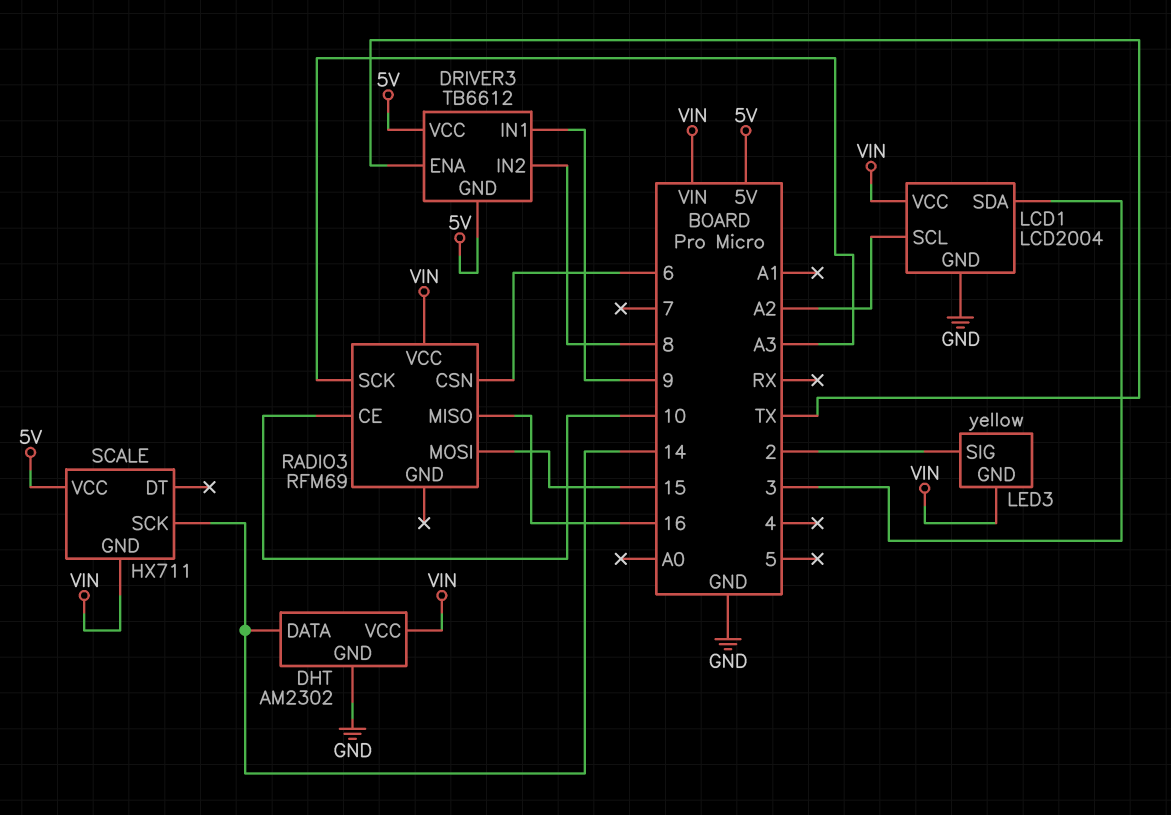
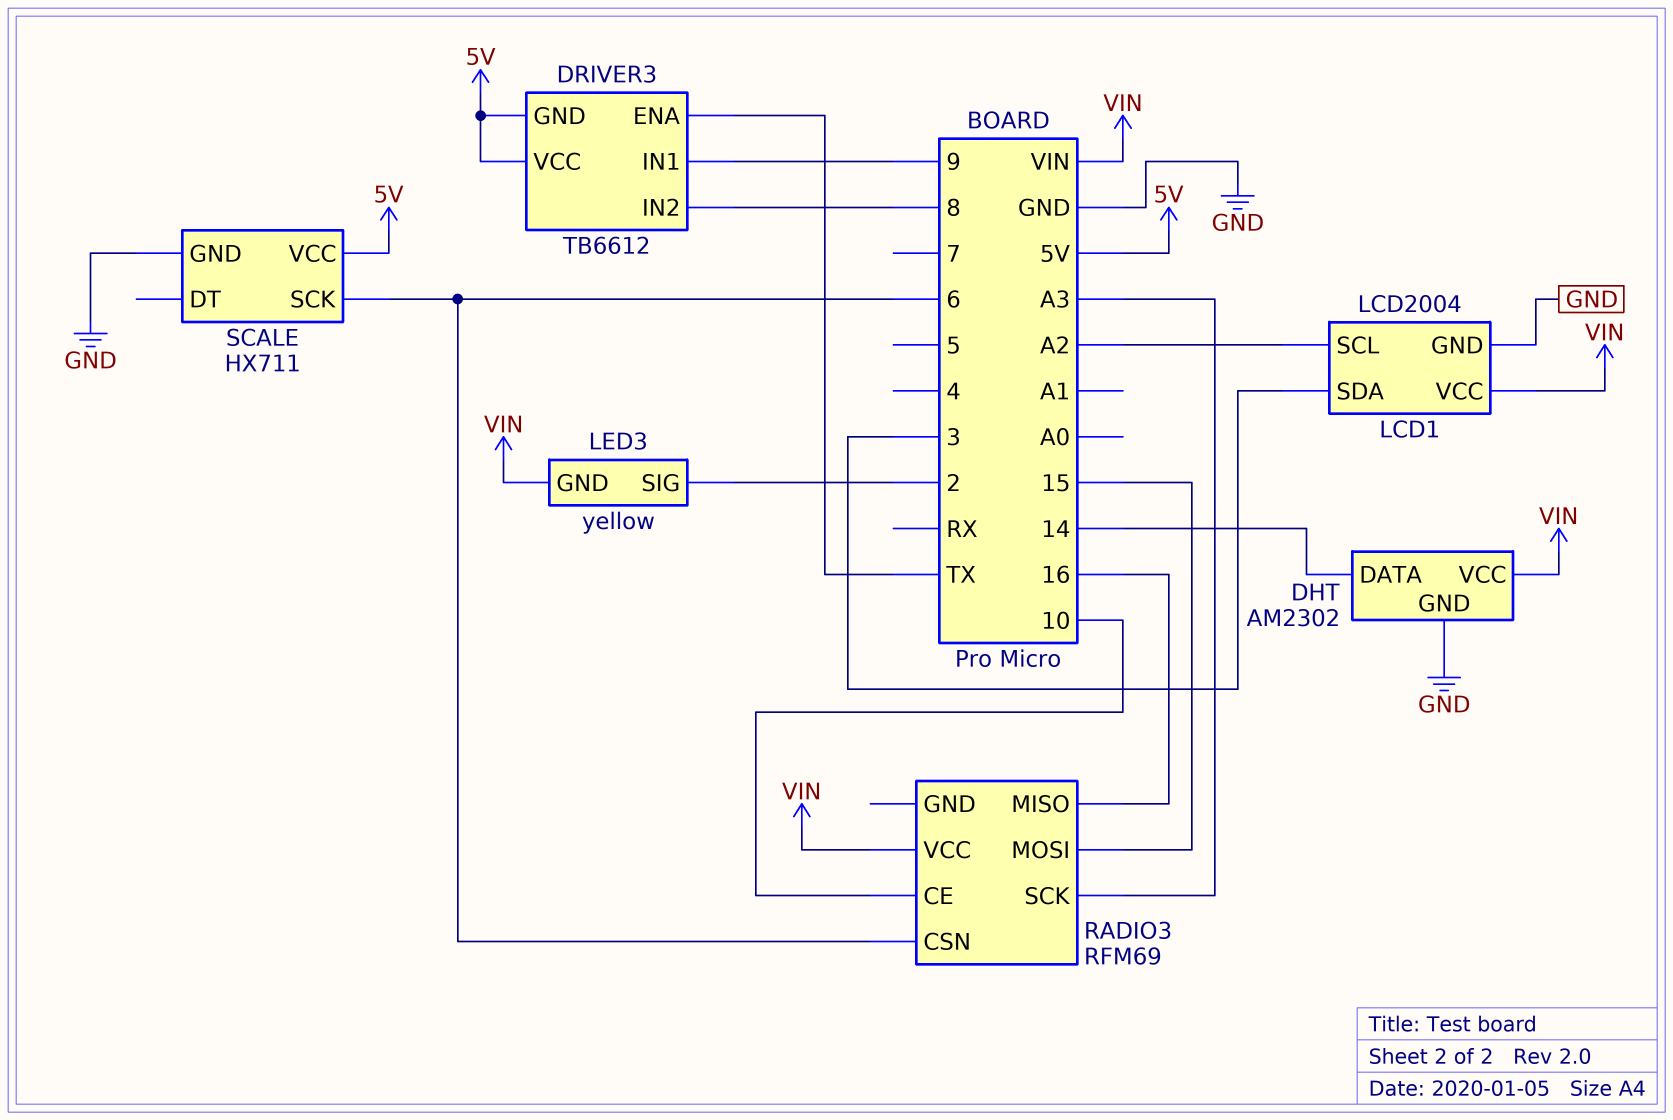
SCALE pin GND: VIN -> GND
SCALE pin SCK: 14 -> 6

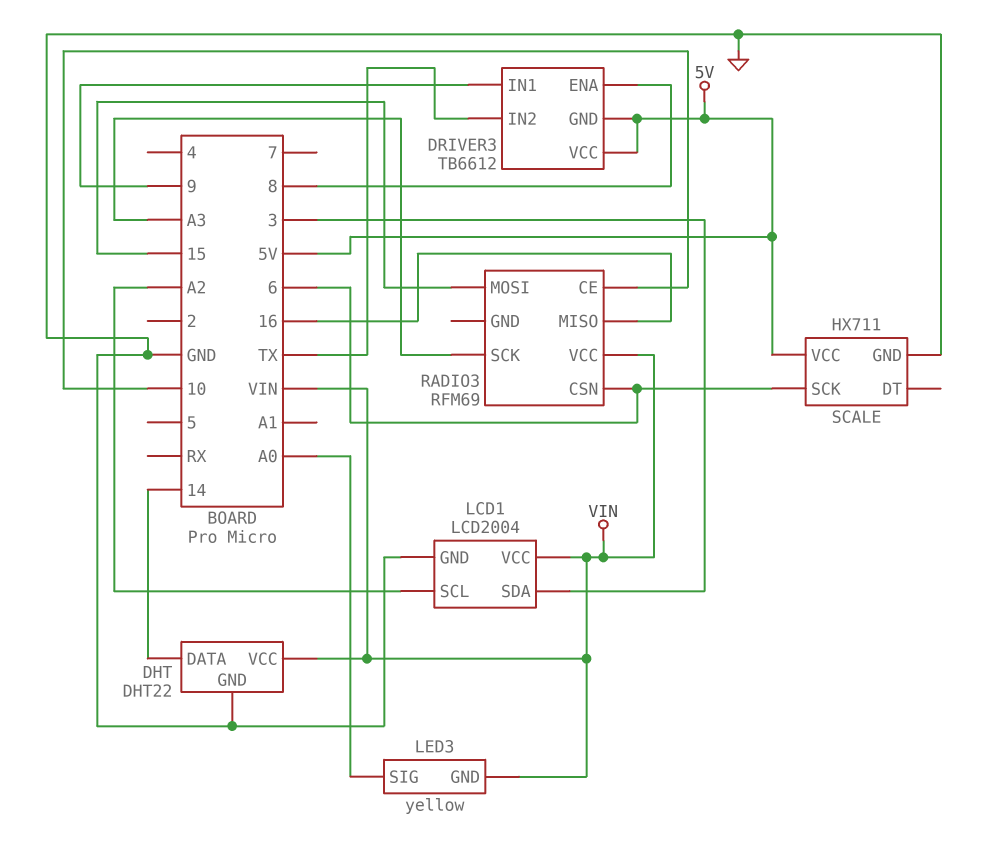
DHT: AM2302 -> DHT22
DRIVER3 pin ENA: TX -> 8
DRIVER3 pin IN2: 8 -> TX
LED3 pin SIG: 2 -> A0

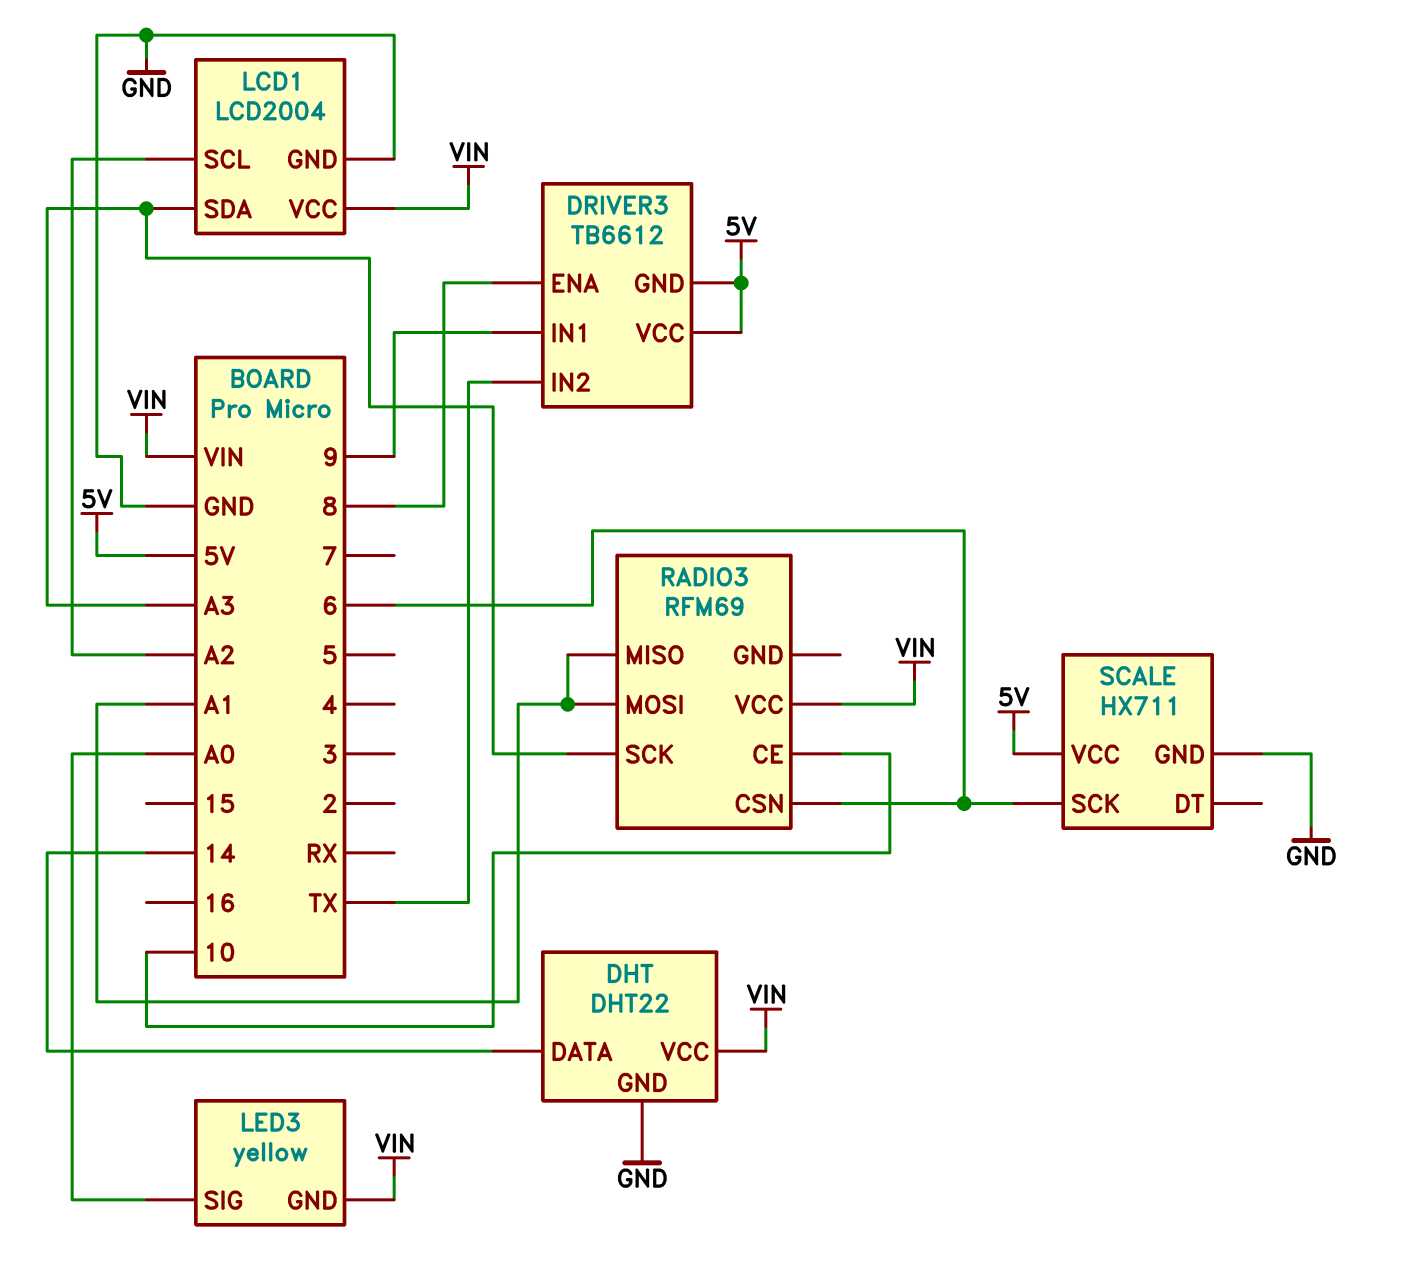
LCD1 pin SDA: 3 -> A3
RADIO3 pin MISO: 16 -> A1
RADIO3 pin MOSI: 15 -> A1

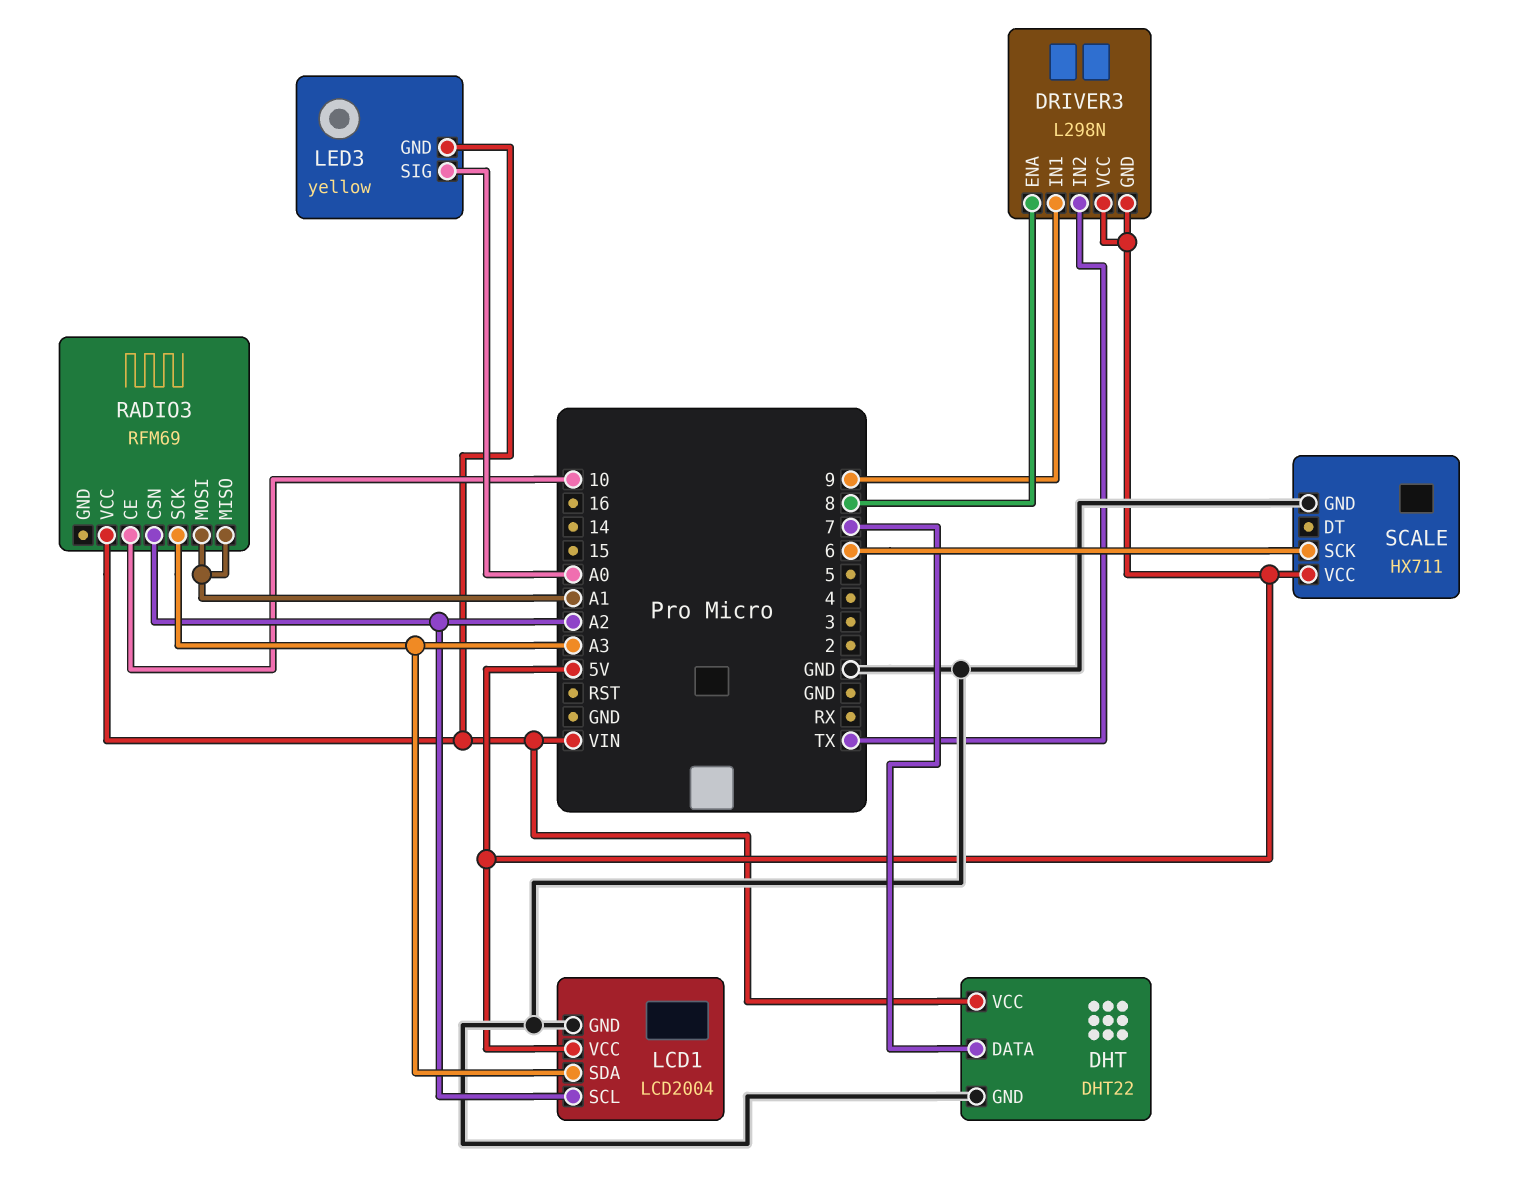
DHT pin DATA: 14 -> 7
DRIVER3: TB6612 -> L298N
LCD1 pin VCC: VIN -> 5V
RADIO3 pin CSN: 6 -> A2

